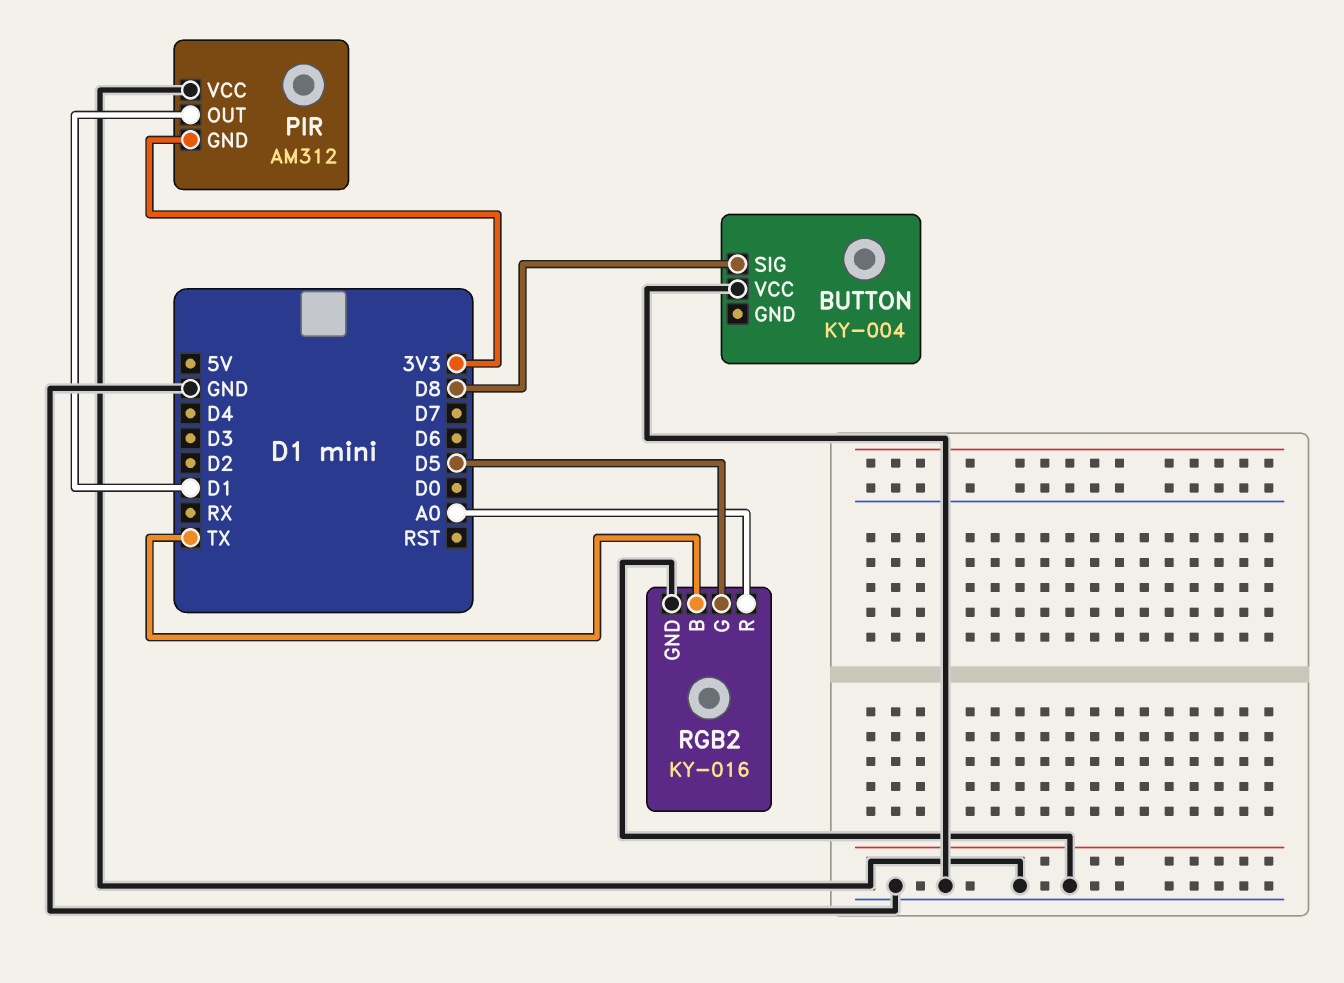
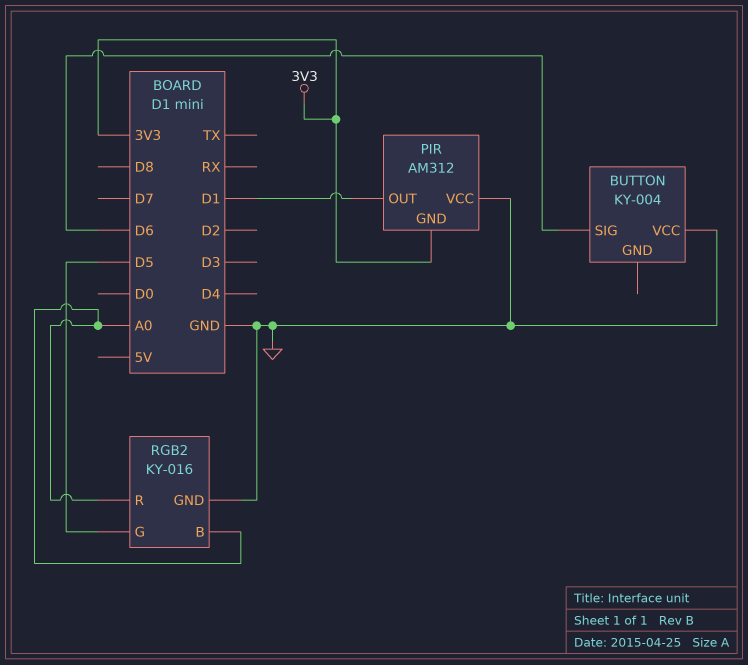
BUTTON pin SIG: D8 -> D6
RGB2 pin B: TX -> A0

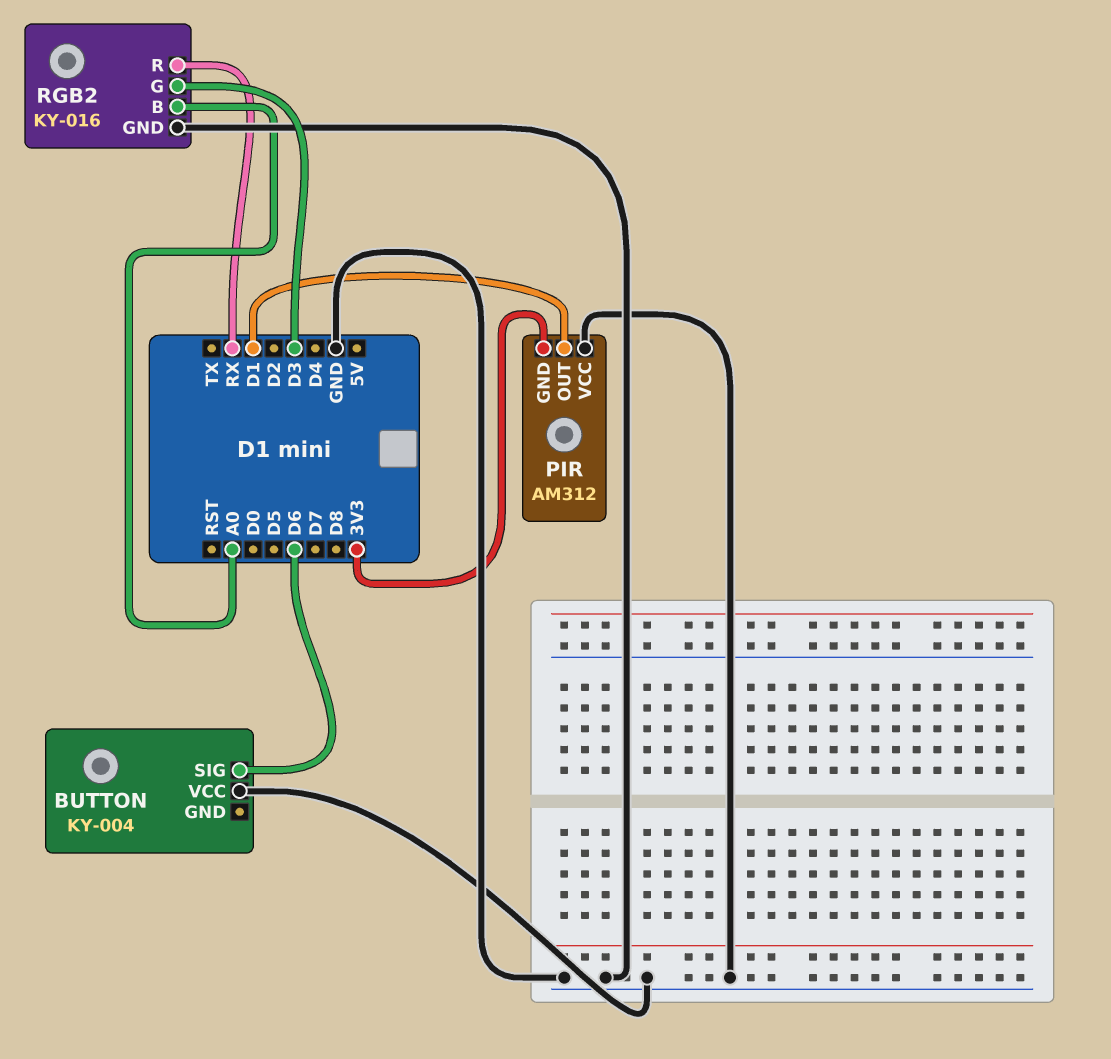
RGB2 pin G: D5 -> D3
RGB2 pin R: A0 -> RX

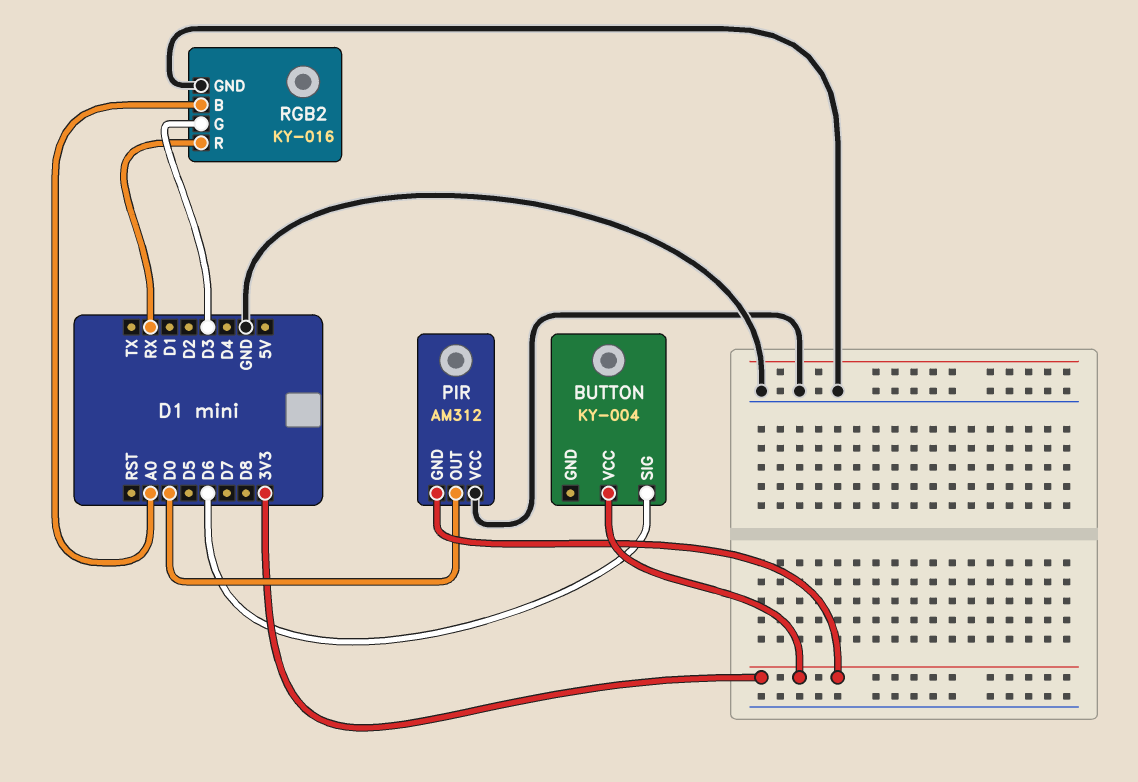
BUTTON pin VCC: GND -> 3V3
PIR pin OUT: D1 -> D0

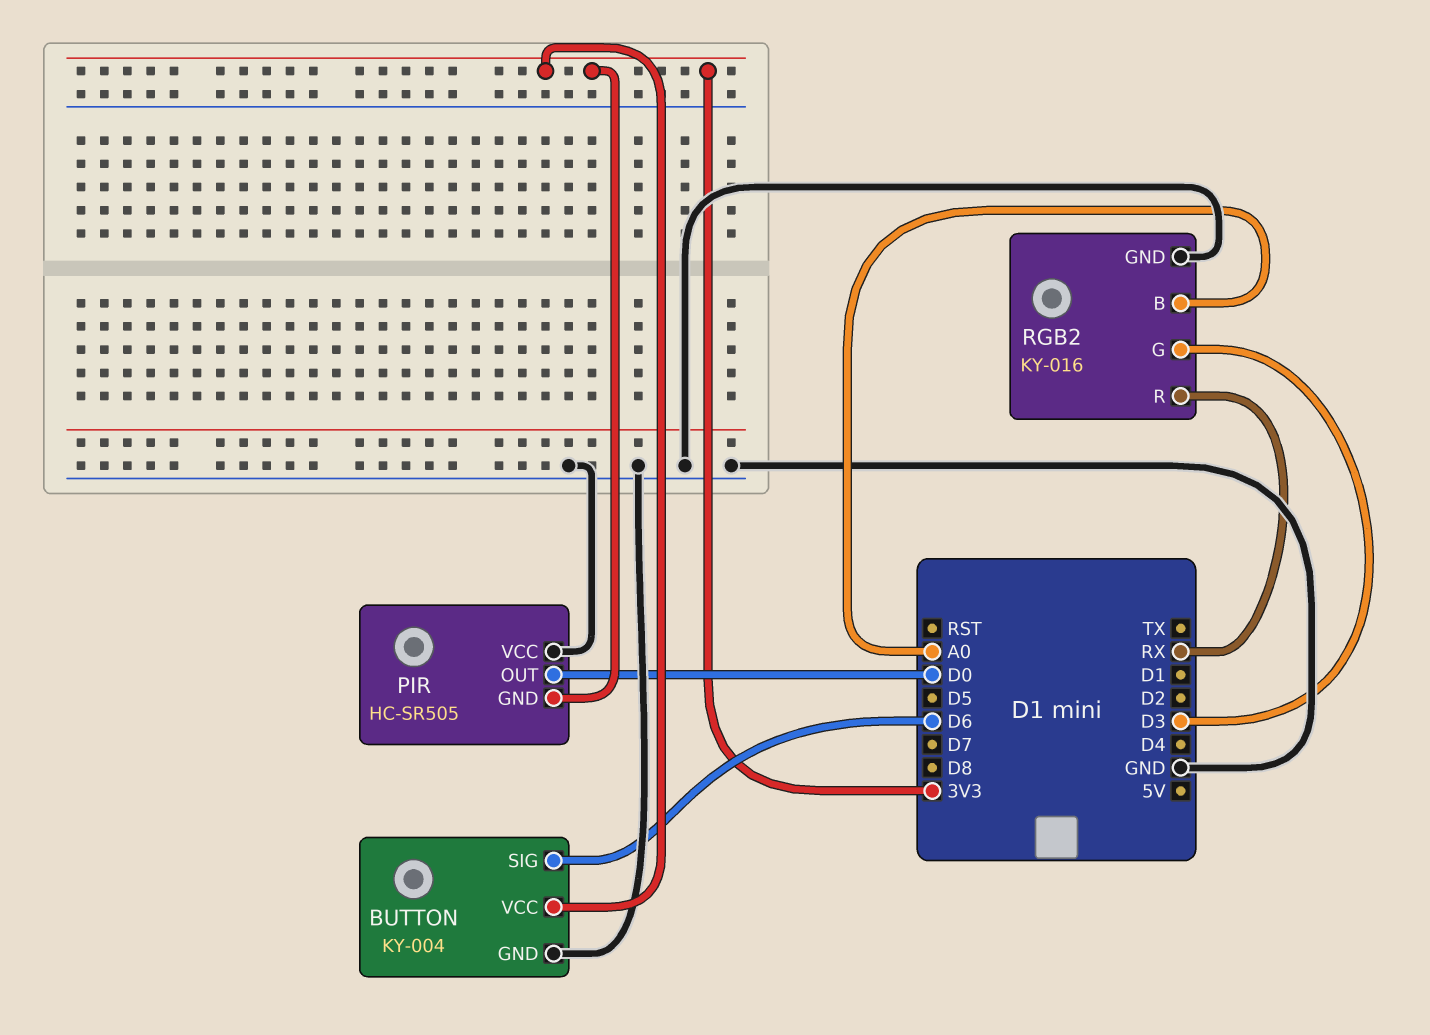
BUTTON pin GND: none -> GND
PIR: AM312 -> HC-SR505

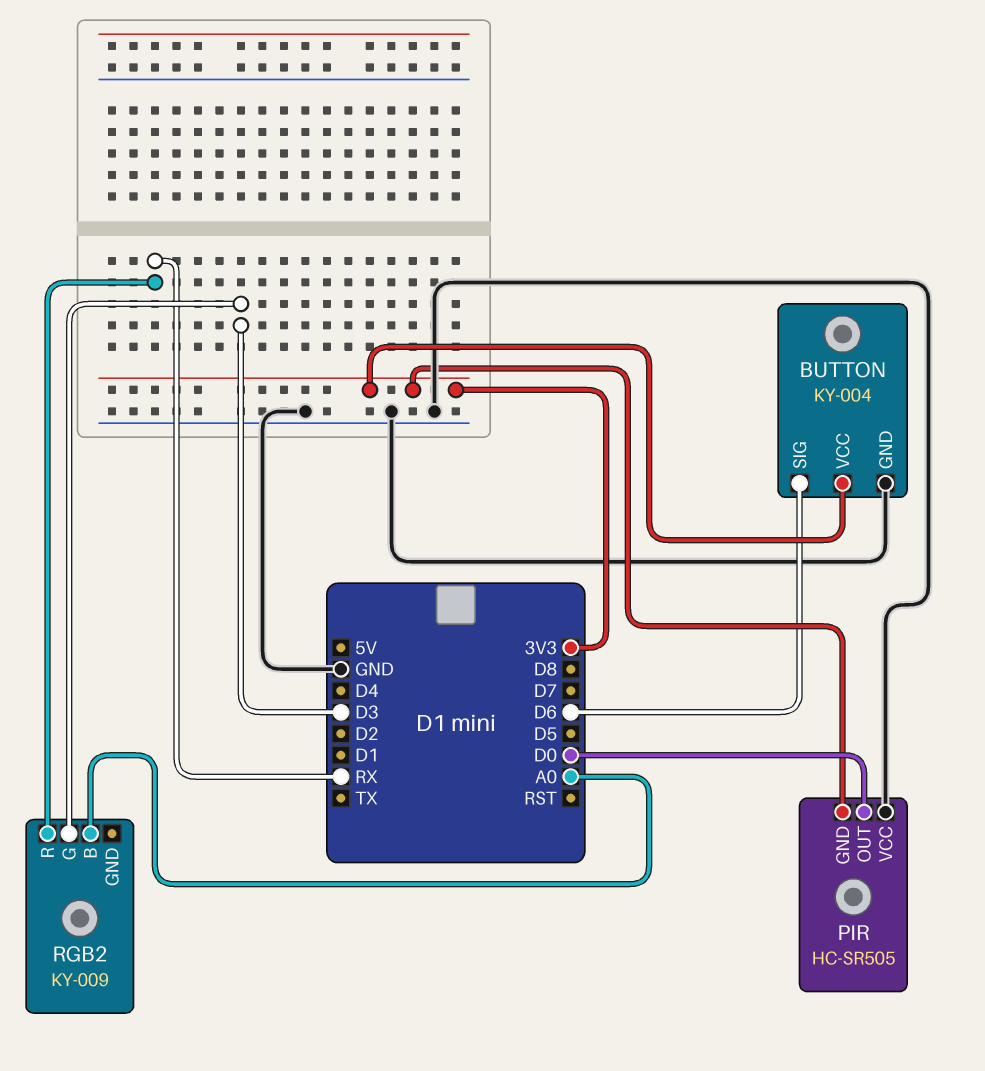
RGB2: KY-016 -> KY-009
RGB2 pin GND: GND -> none

